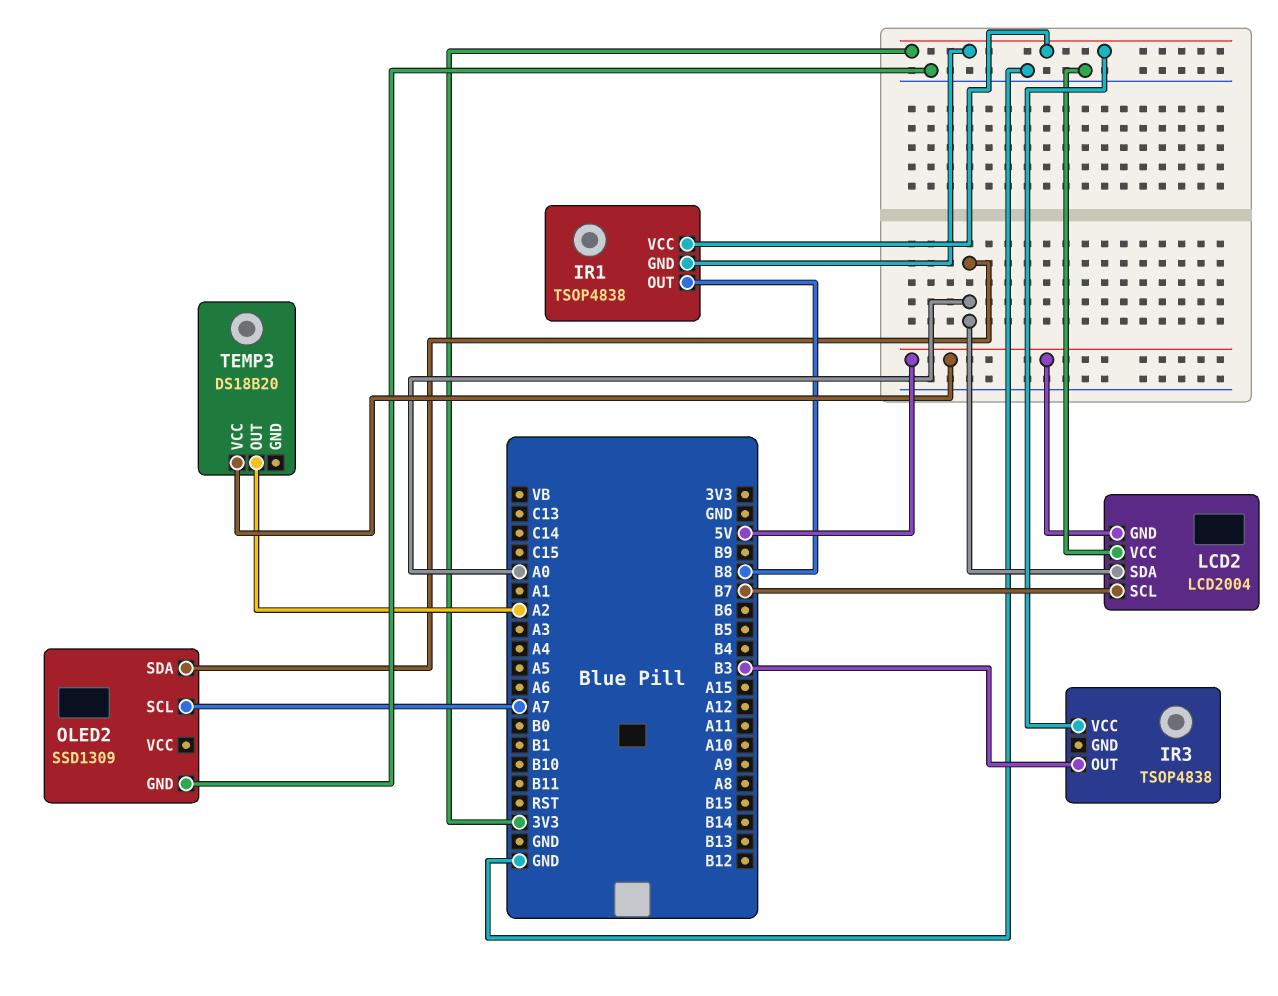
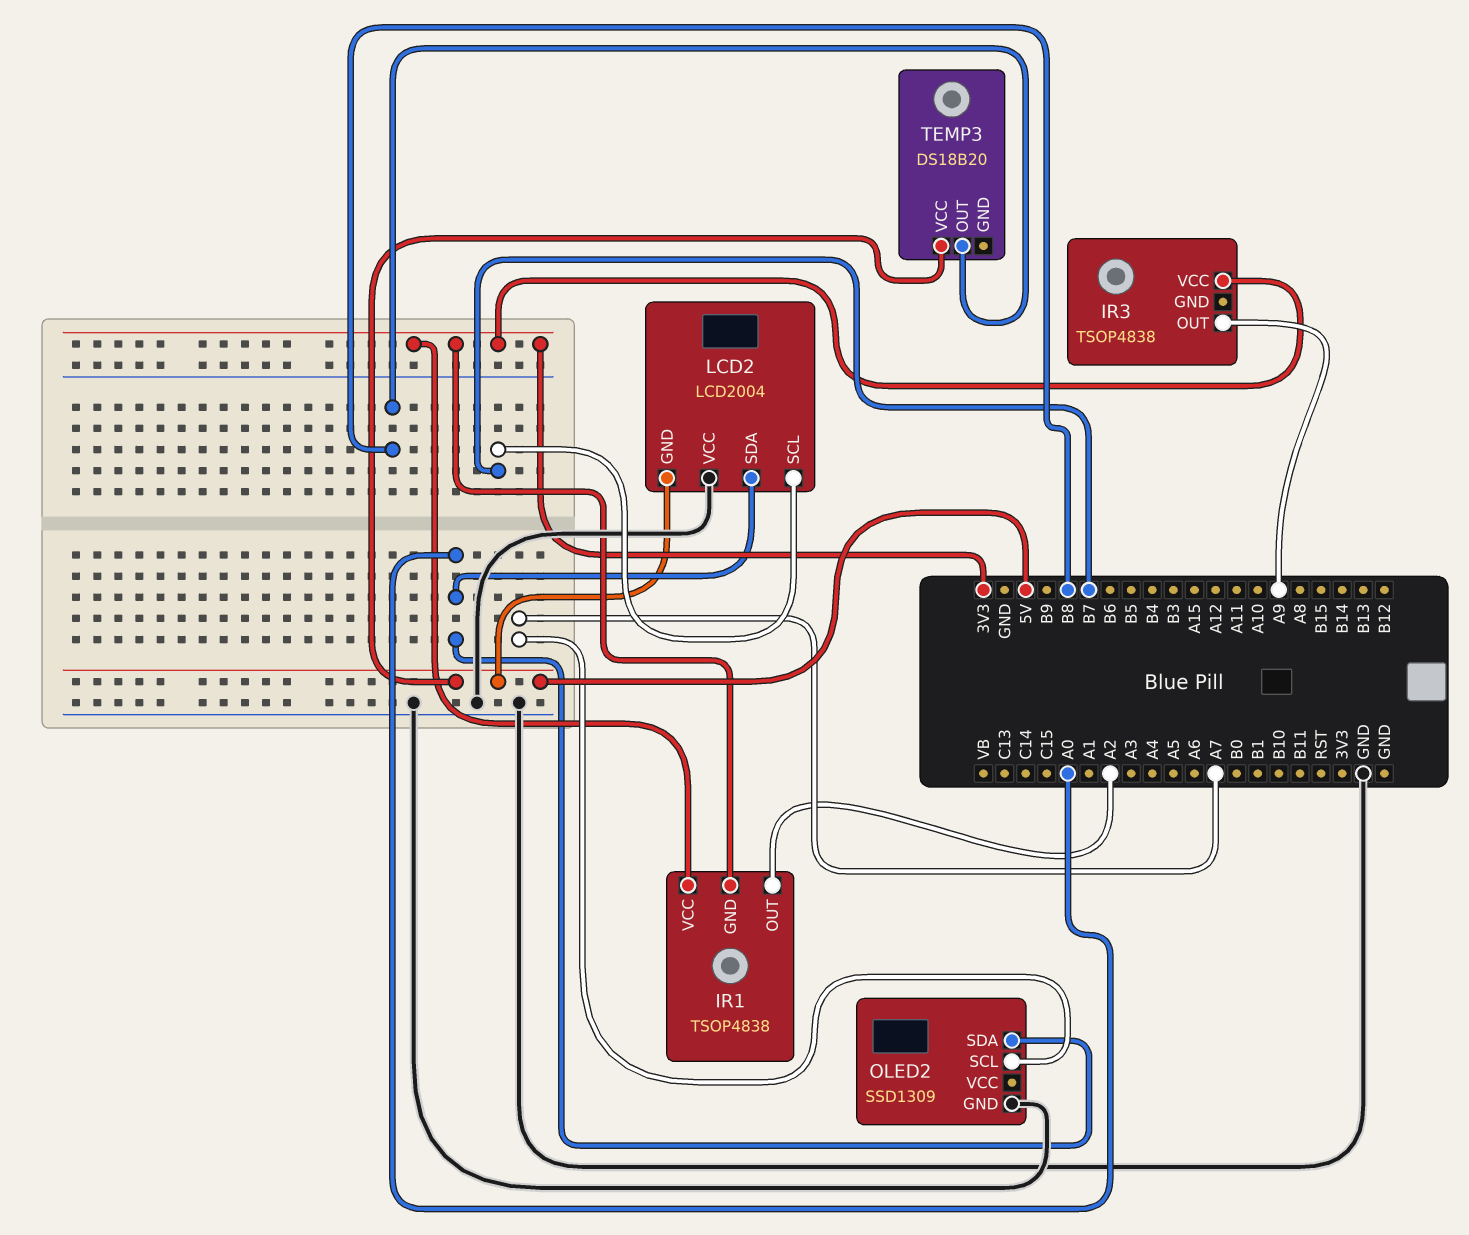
IR1 pin OUT: B8 -> A2
IR3 pin OUT: B3 -> A9
TEMP3 pin OUT: A2 -> B8

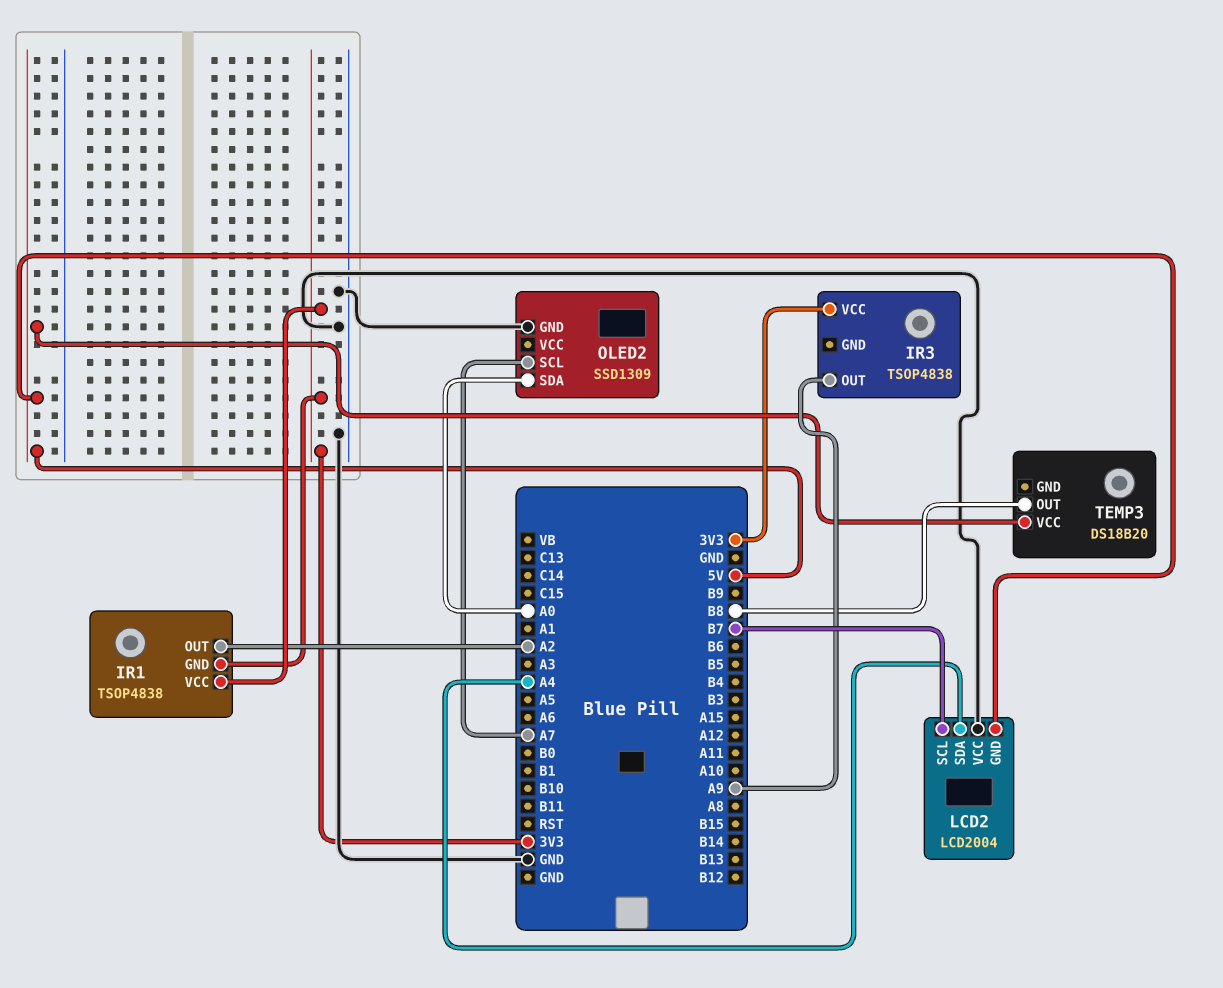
LCD2 pin SDA: A0 -> A4

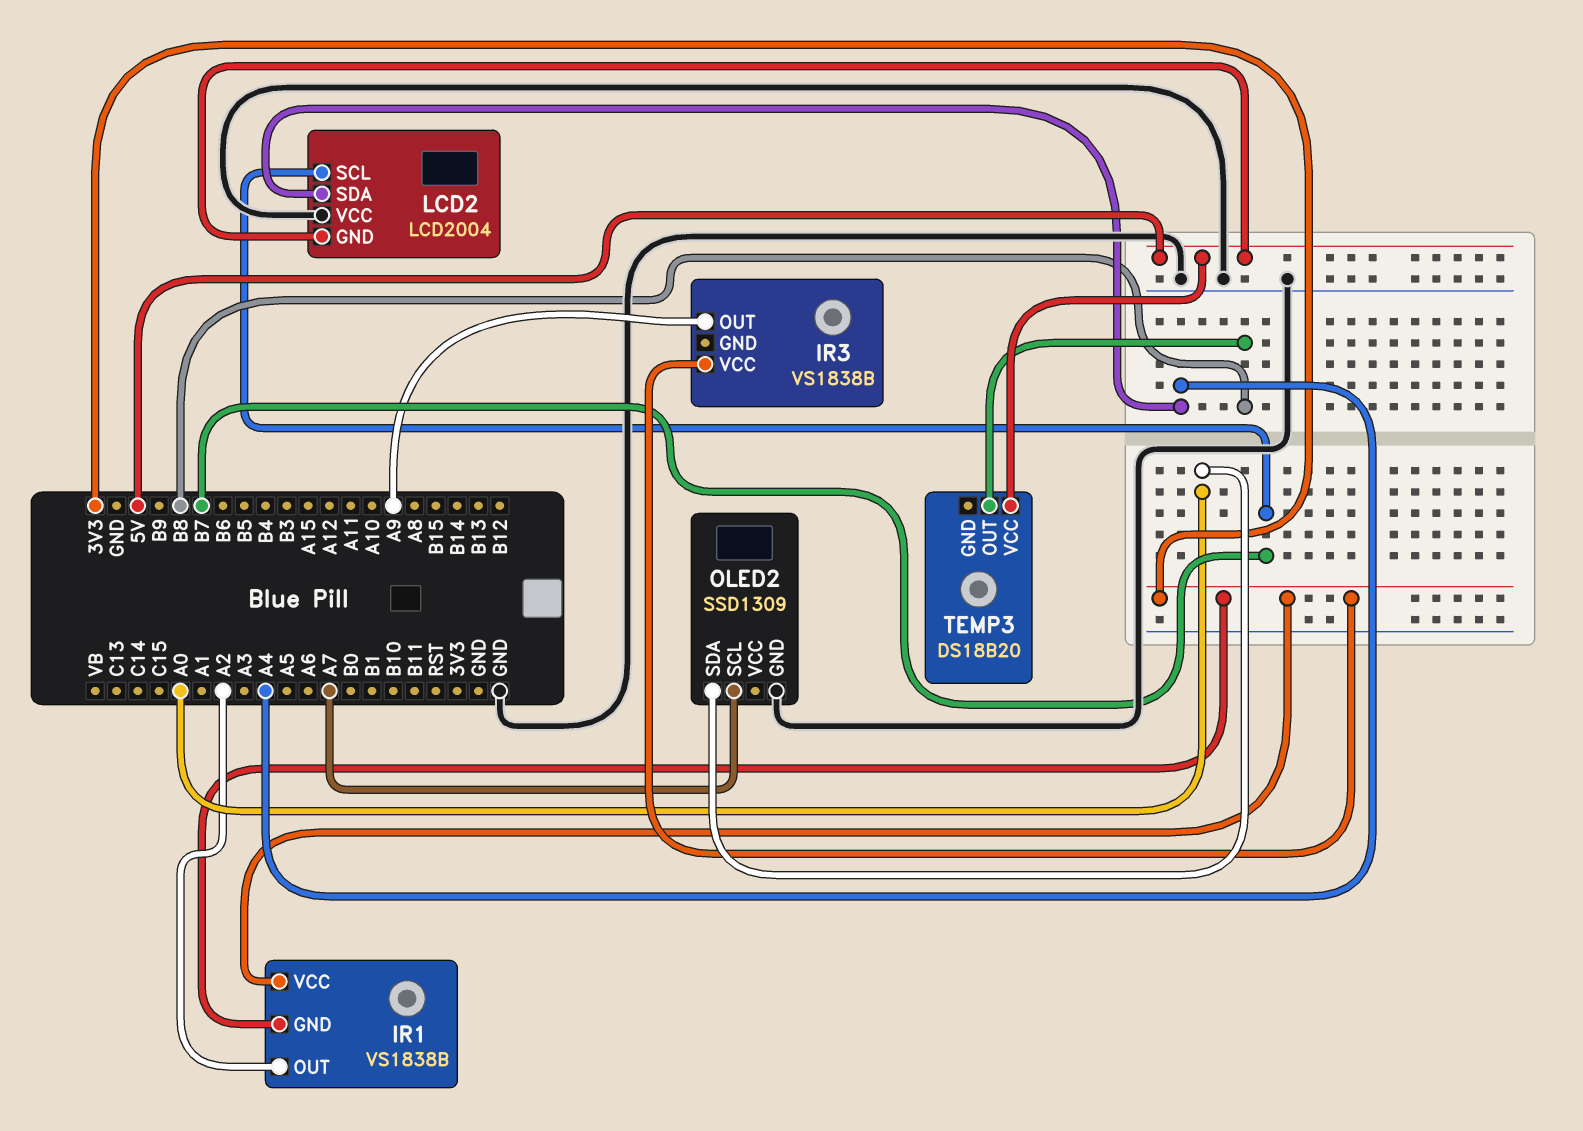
IR1: TSOP4838 -> VS1838B
IR3: TSOP4838 -> VS1838B

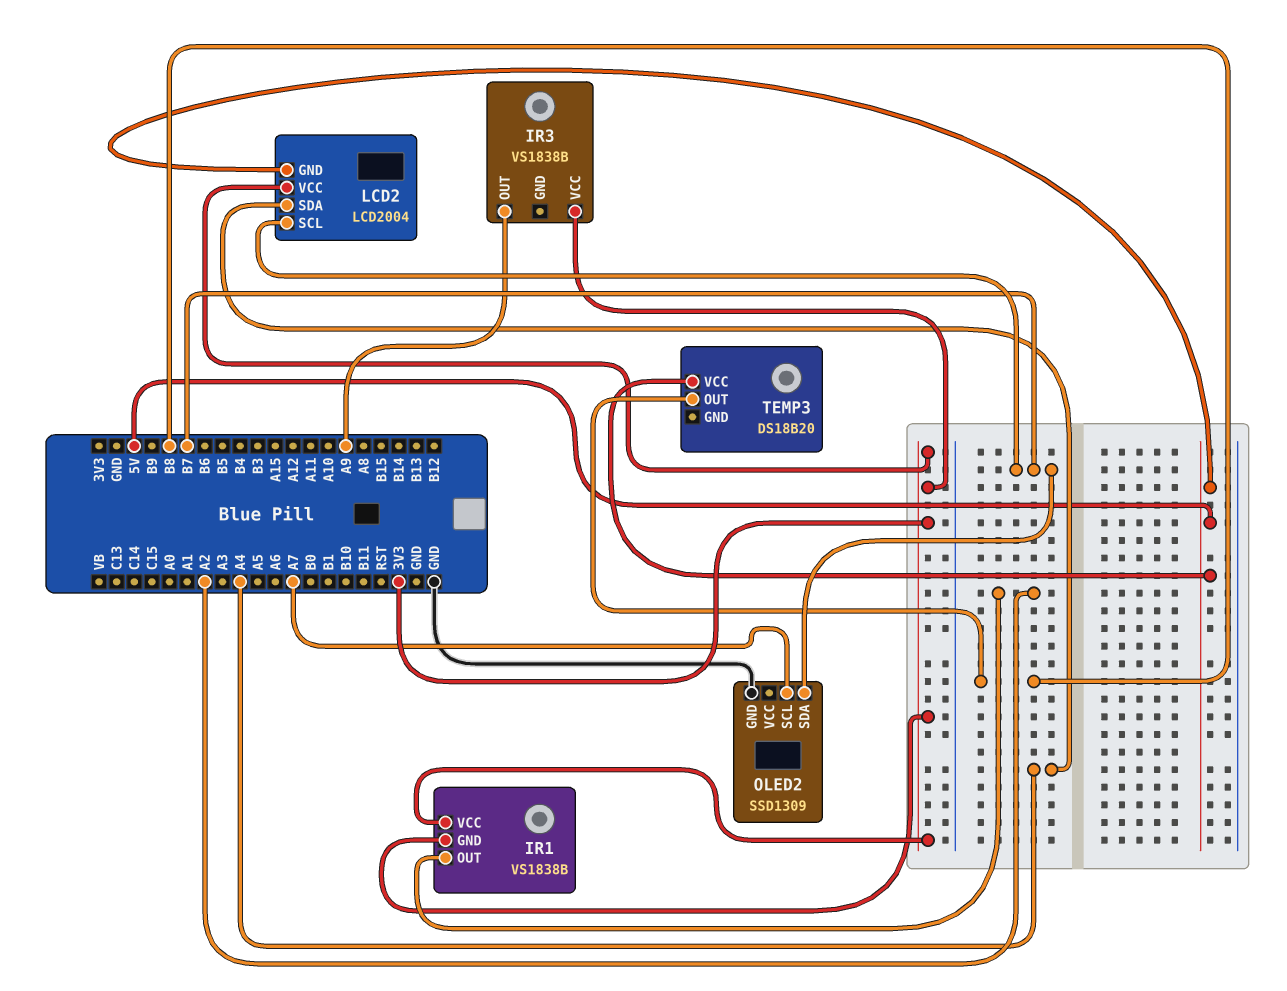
LCD2 pin VCC: GND -> 3V3
OLED2 pin SDA: A0 -> B7

